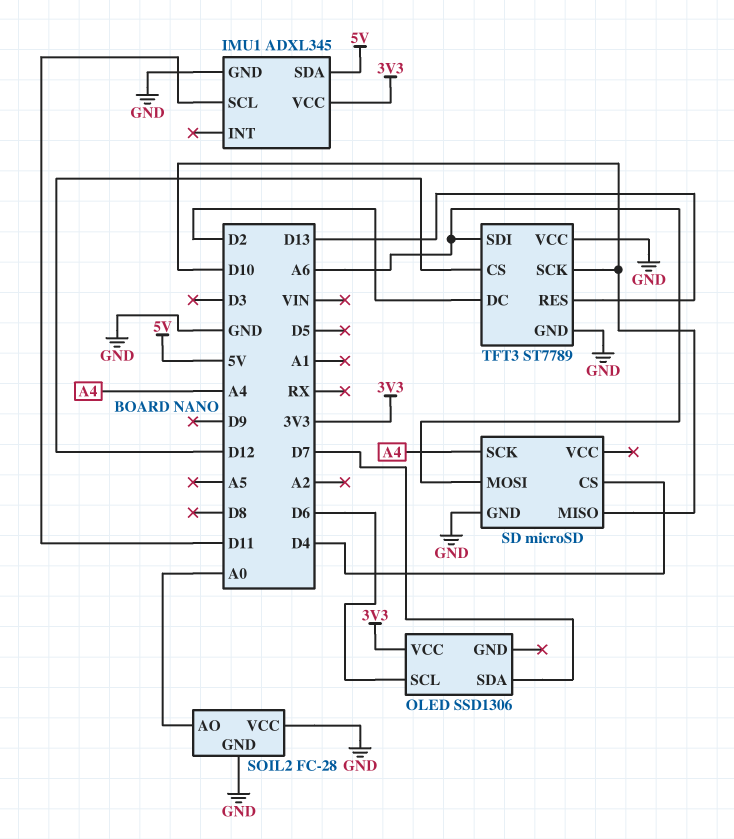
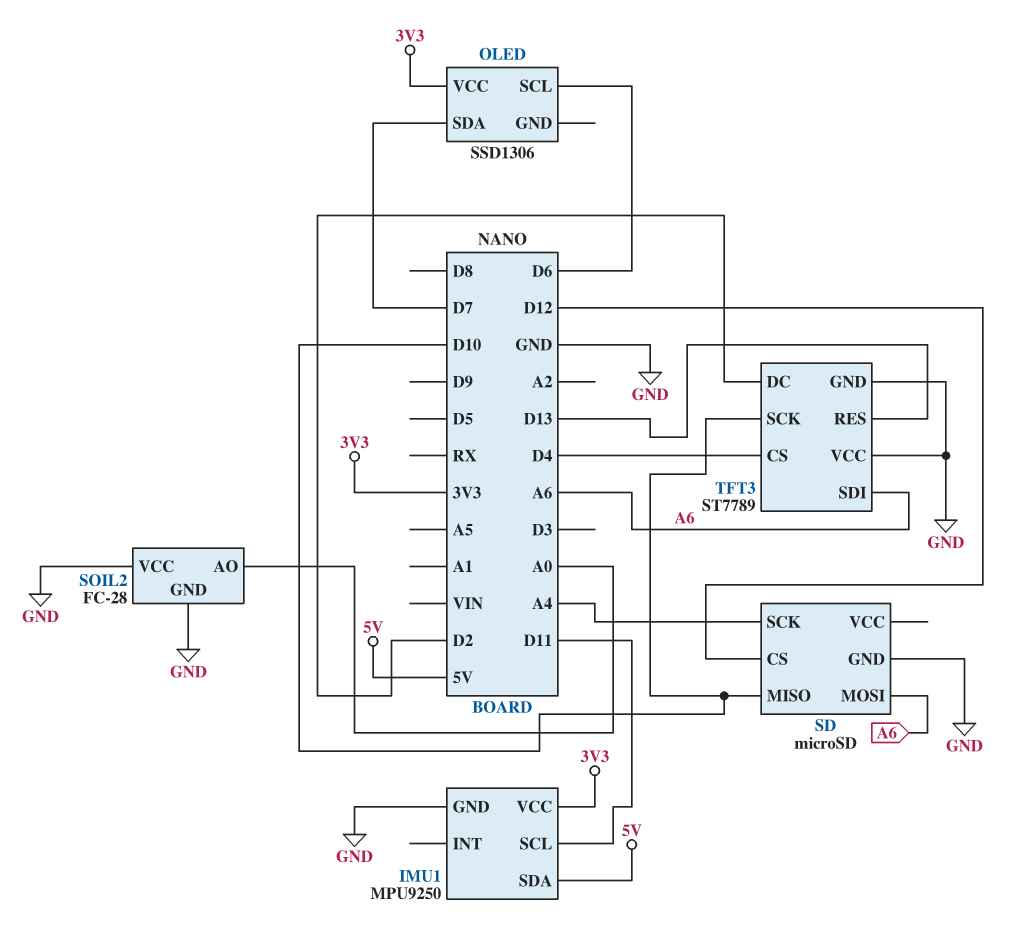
IMU1: ADXL345 -> MPU9250
SD pin CS: D4 -> D12
TFT3 pin CS: D12 -> D4

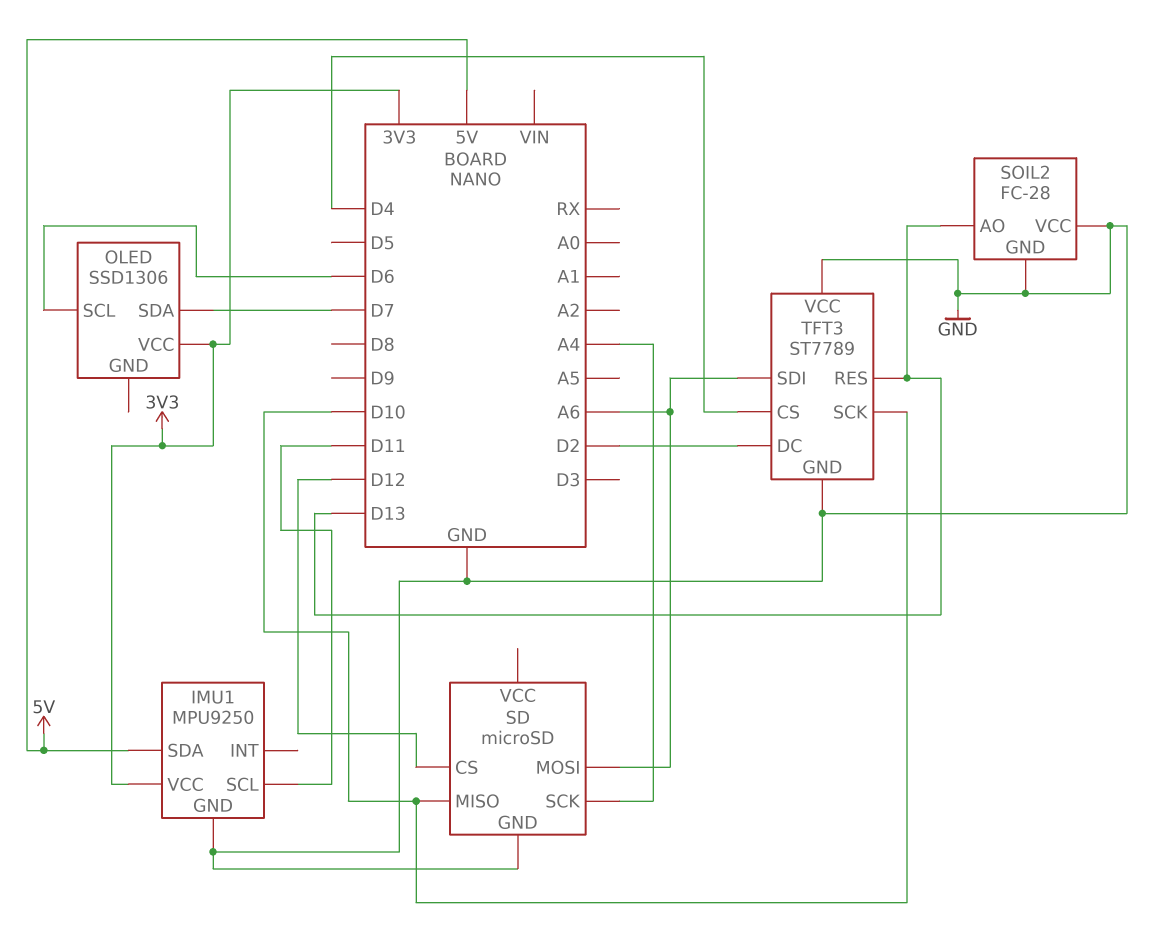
SOIL2 pin AO: A0 -> D13

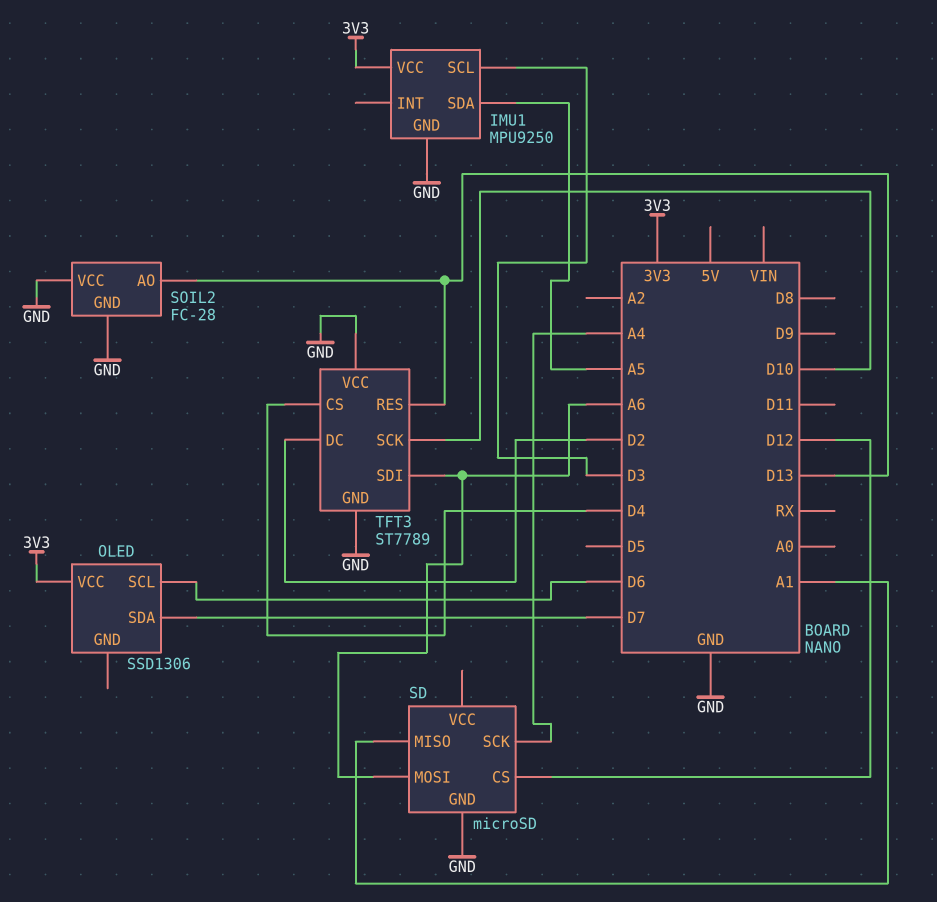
IMU1 pin SCL: D11 -> D3
IMU1 pin SDA: 5V -> A5
SD pin MISO: D10 -> A1

